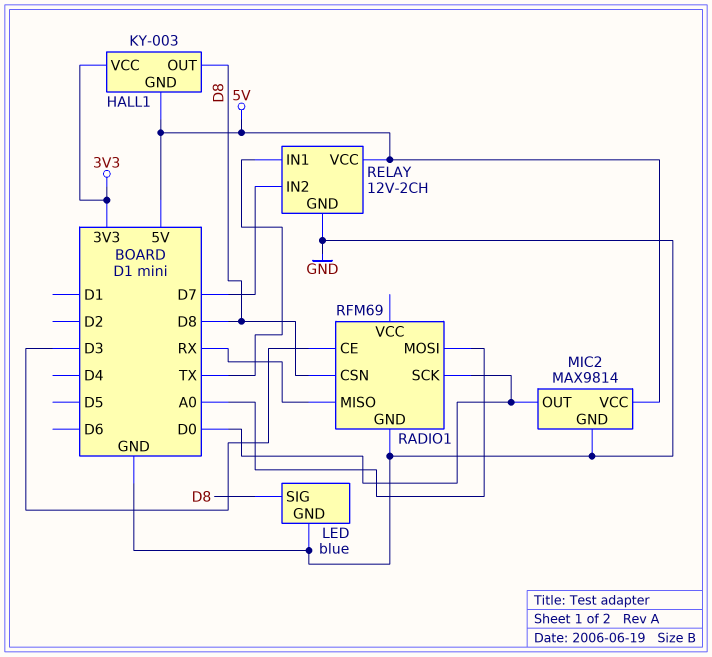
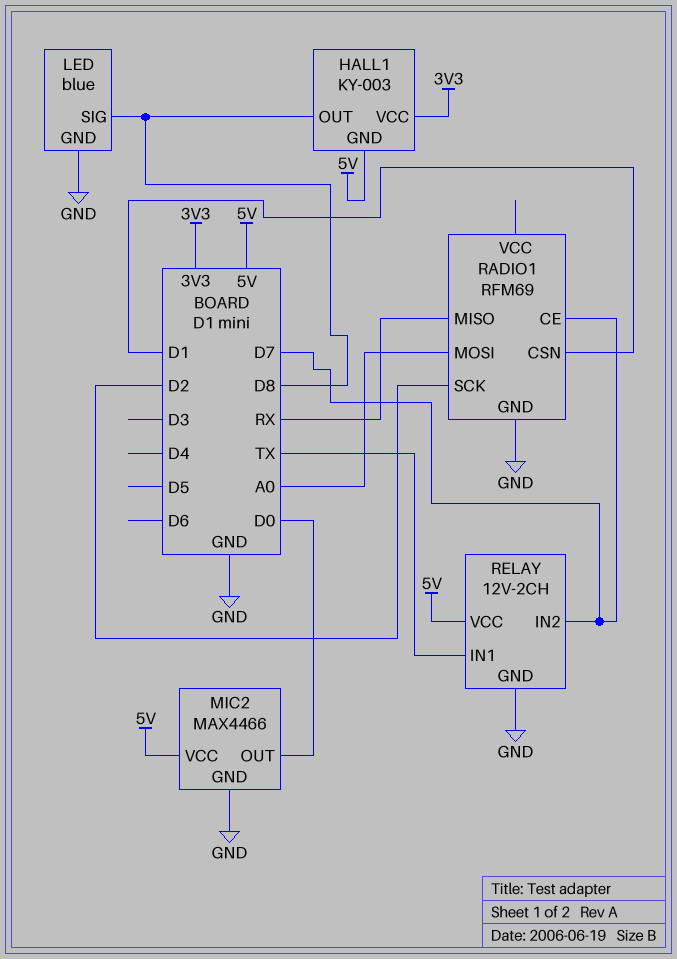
MIC2: MAX9814 -> MAX4466
RADIO1 pin CE: D3 -> D7
RADIO1 pin CSN: D8 -> D1
RADIO1 pin SCK: D0 -> D2

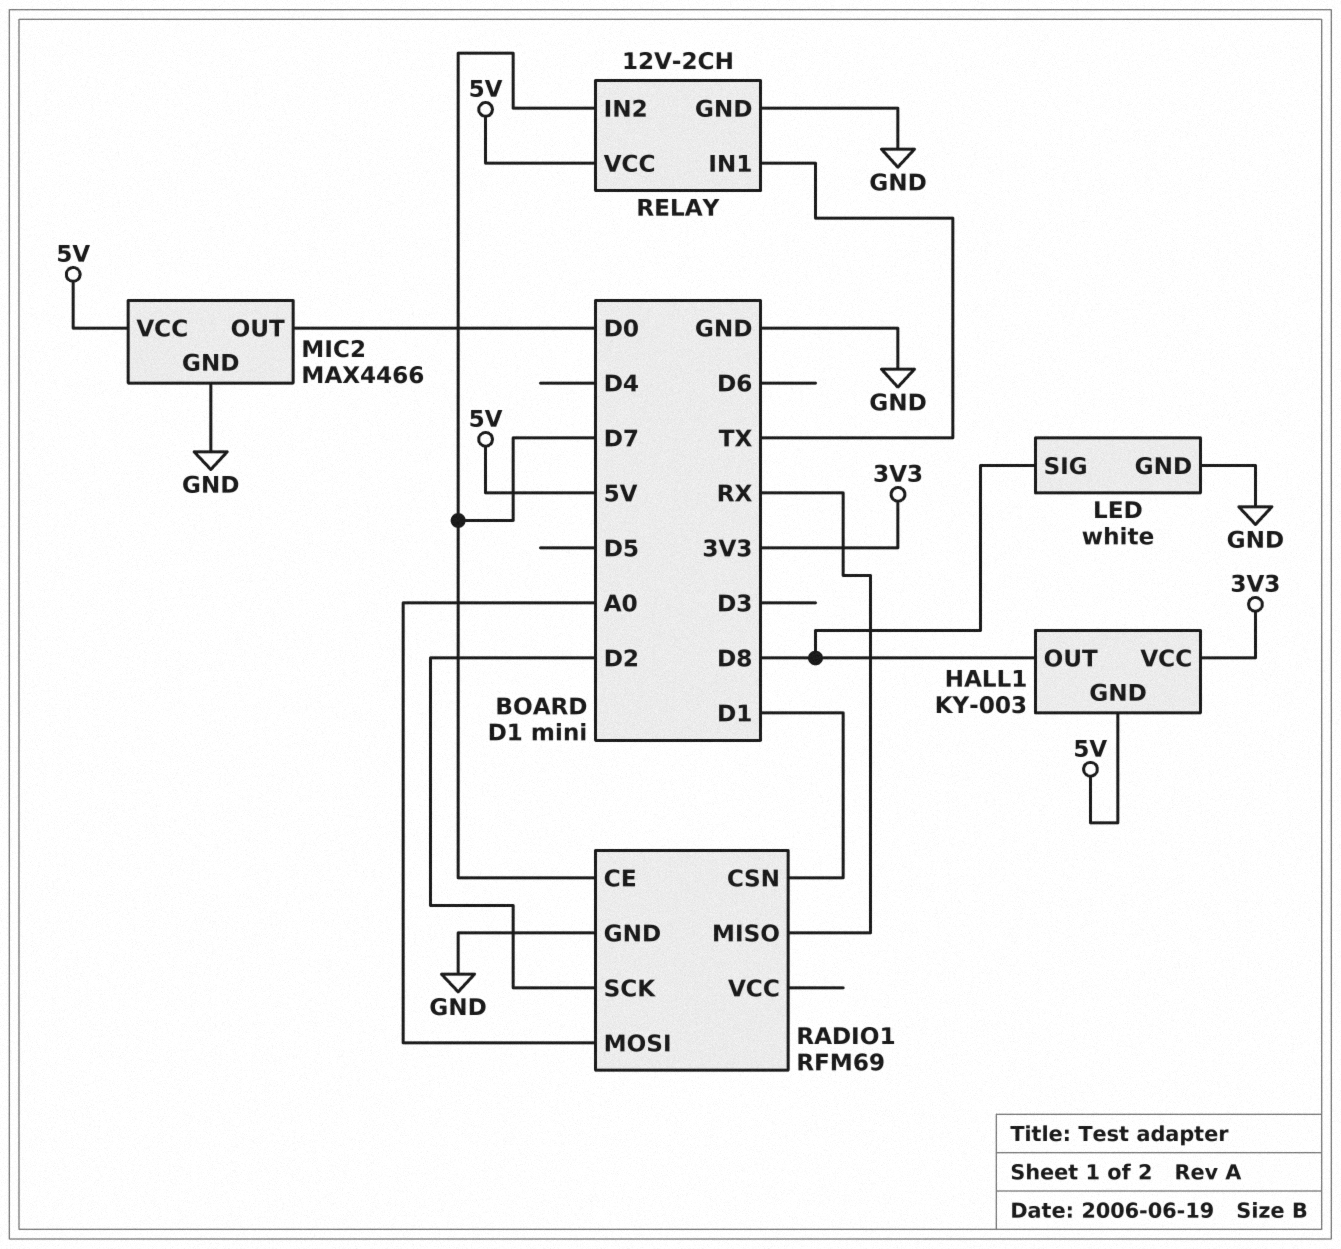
LED: blue -> white

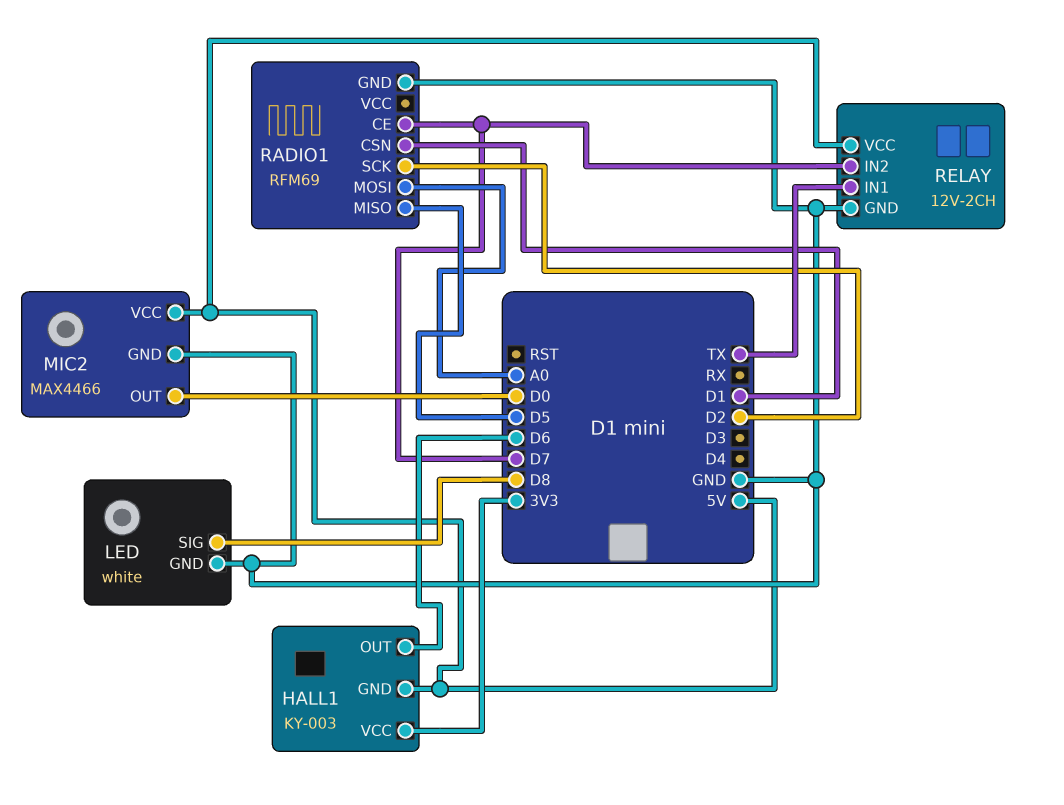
HALL1 pin OUT: D8 -> D6
RADIO1 pin MISO: RX -> D5

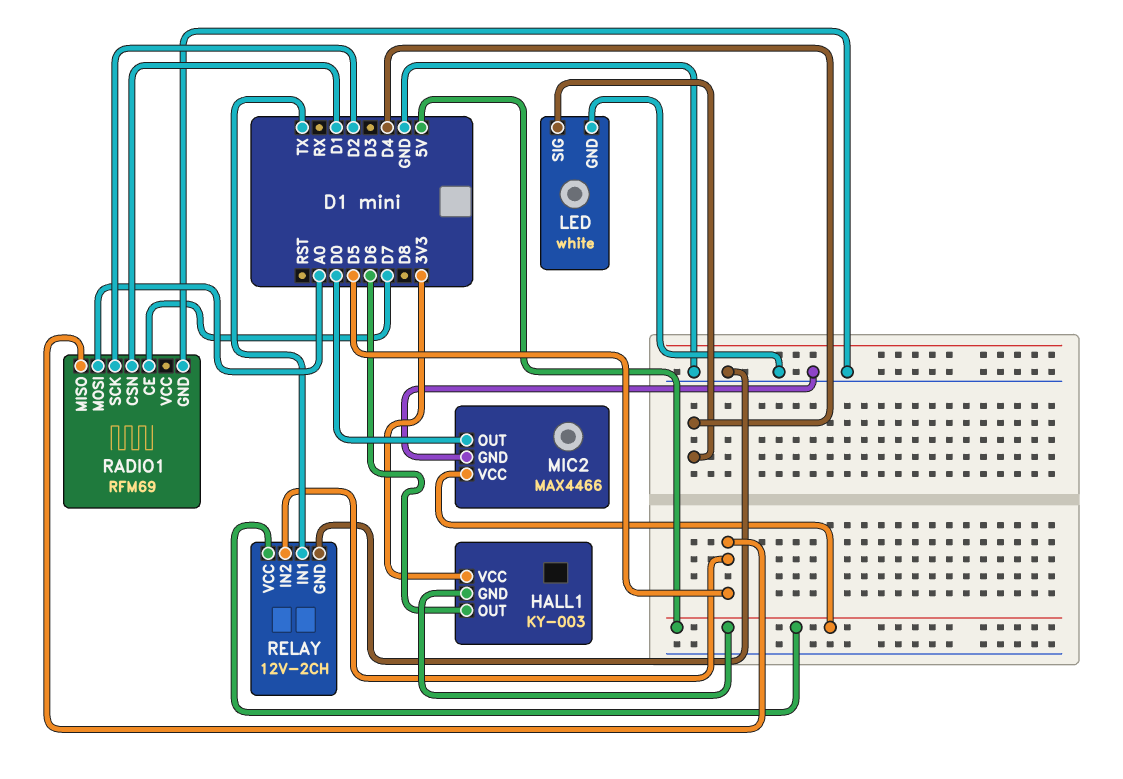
LED pin SIG: D8 -> D4
RELAY pin IN2: D7 -> D5

